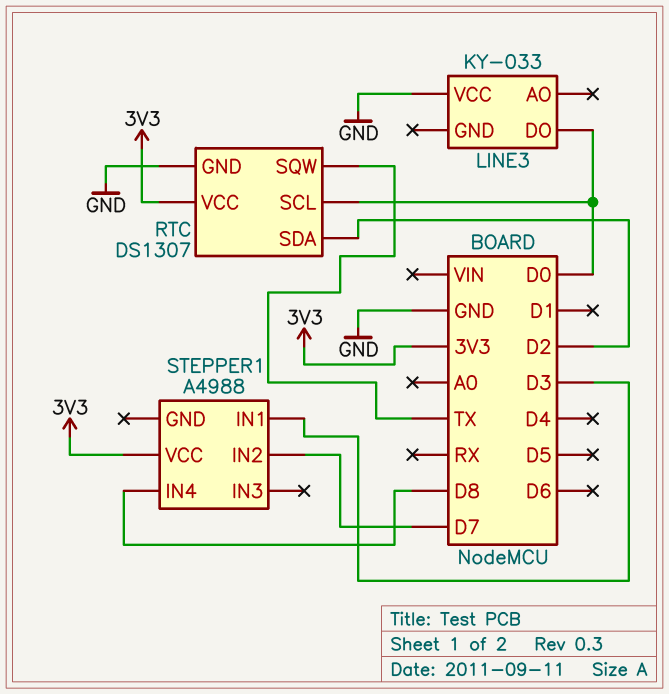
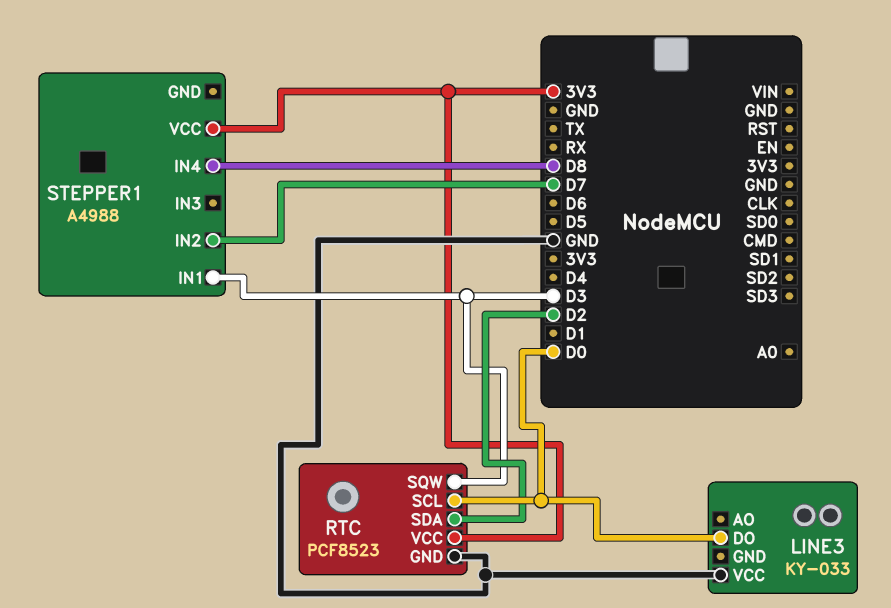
RTC: DS1307 -> PCF8523
RTC pin SQW: TX -> D3

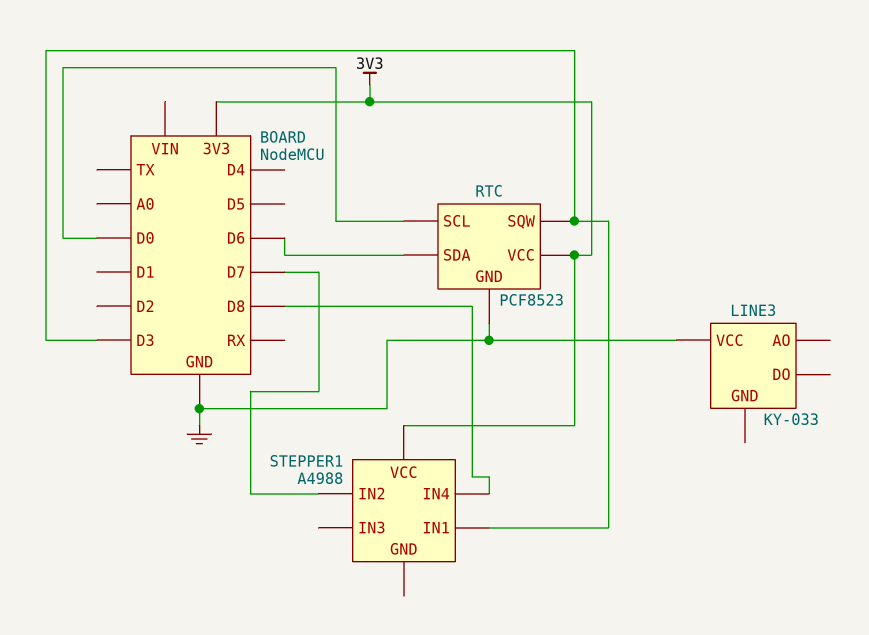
LINE3 pin DO: D0 -> none
RTC pin SDA: D2 -> D6

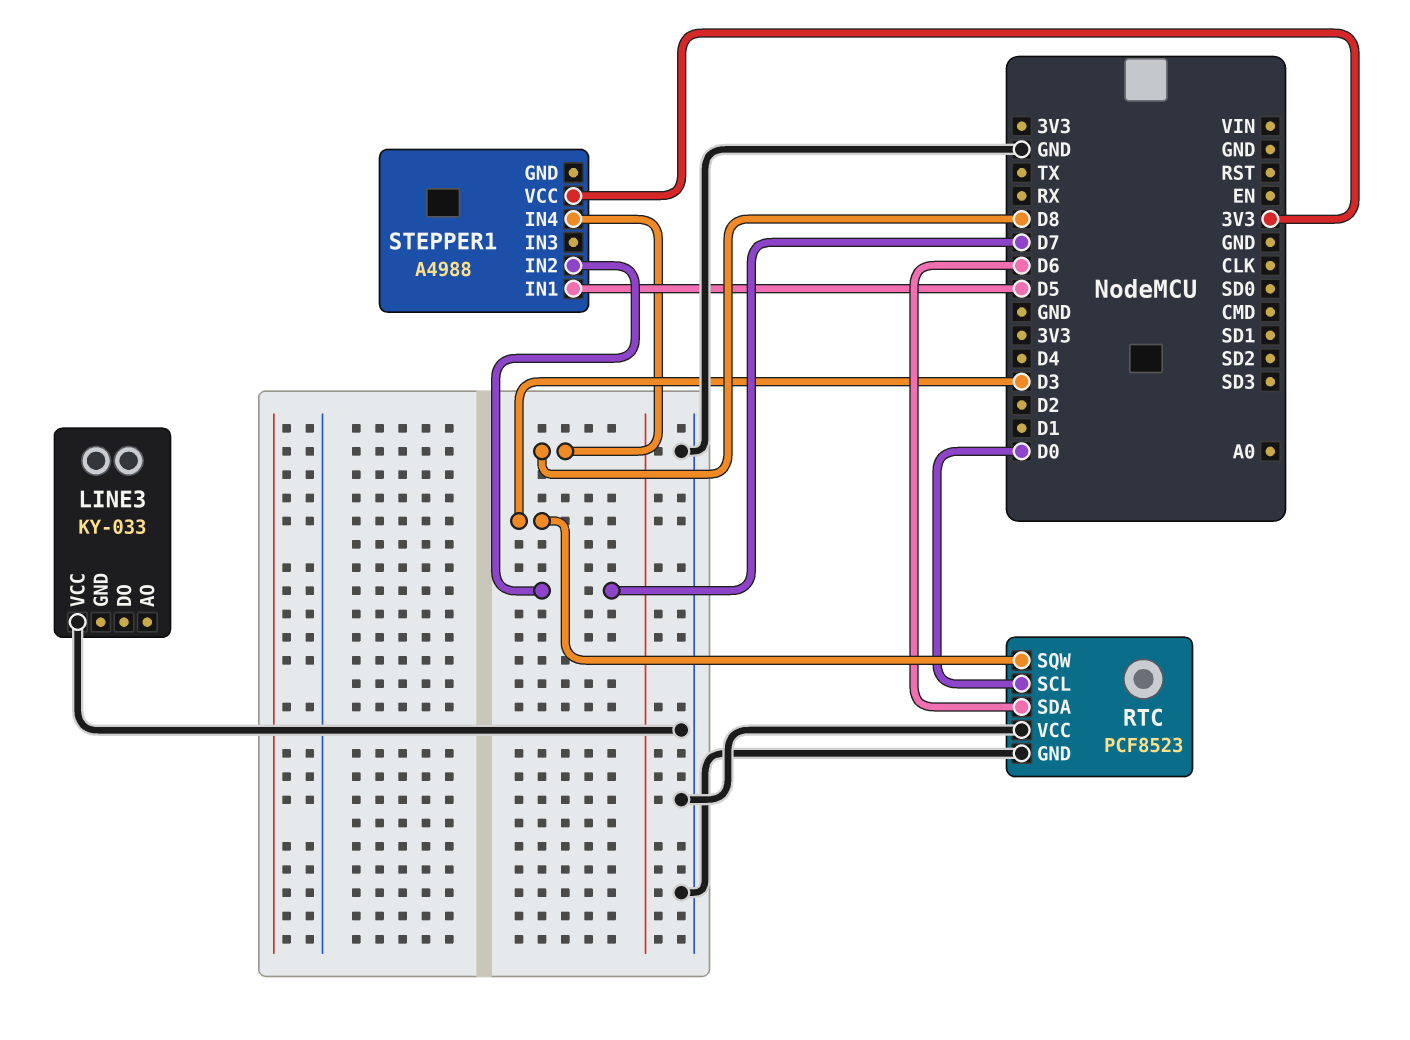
RTC pin VCC: 3V3 -> GND
STEPPER1 pin IN1: D3 -> D5

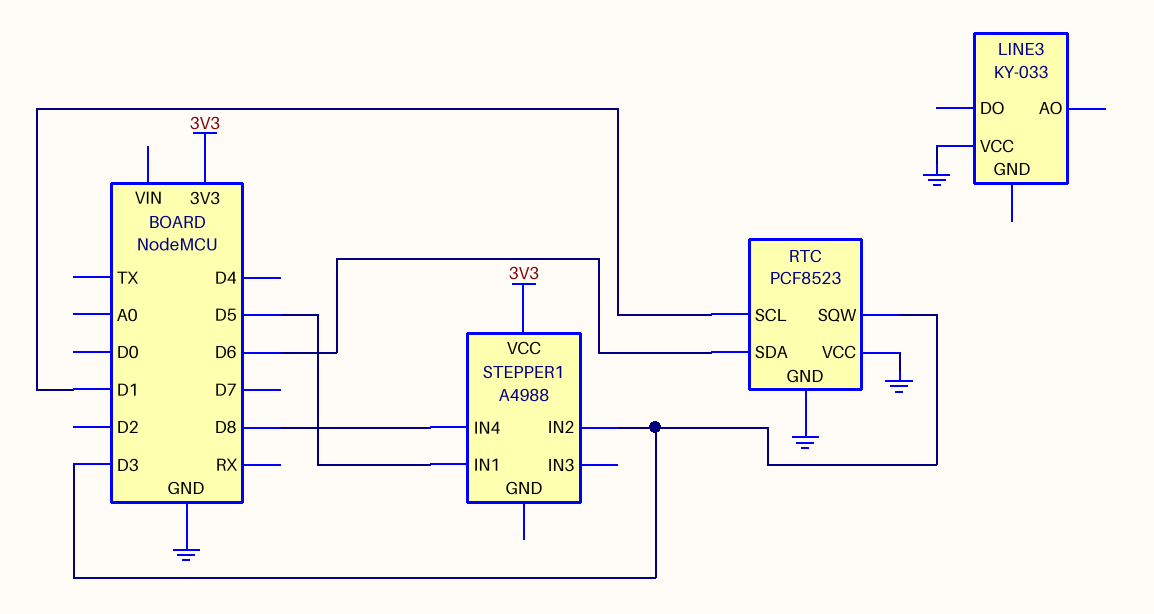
RTC pin SCL: D0 -> D1
STEPPER1 pin IN2: D7 -> D3

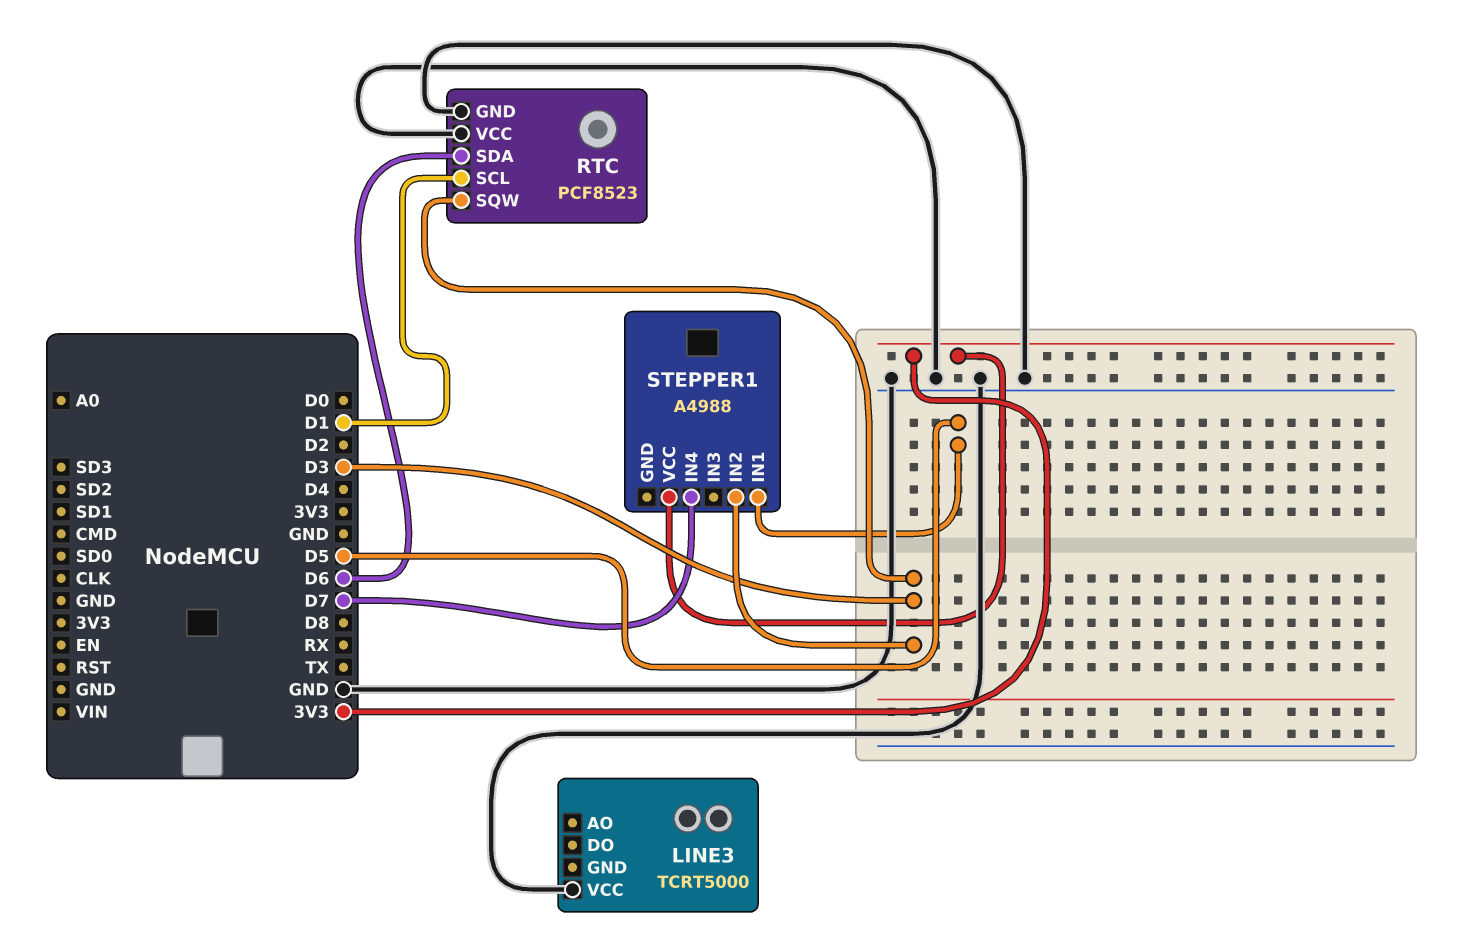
LINE3: KY-033 -> TCRT5000
STEPPER1 pin IN4: D8 -> D7

